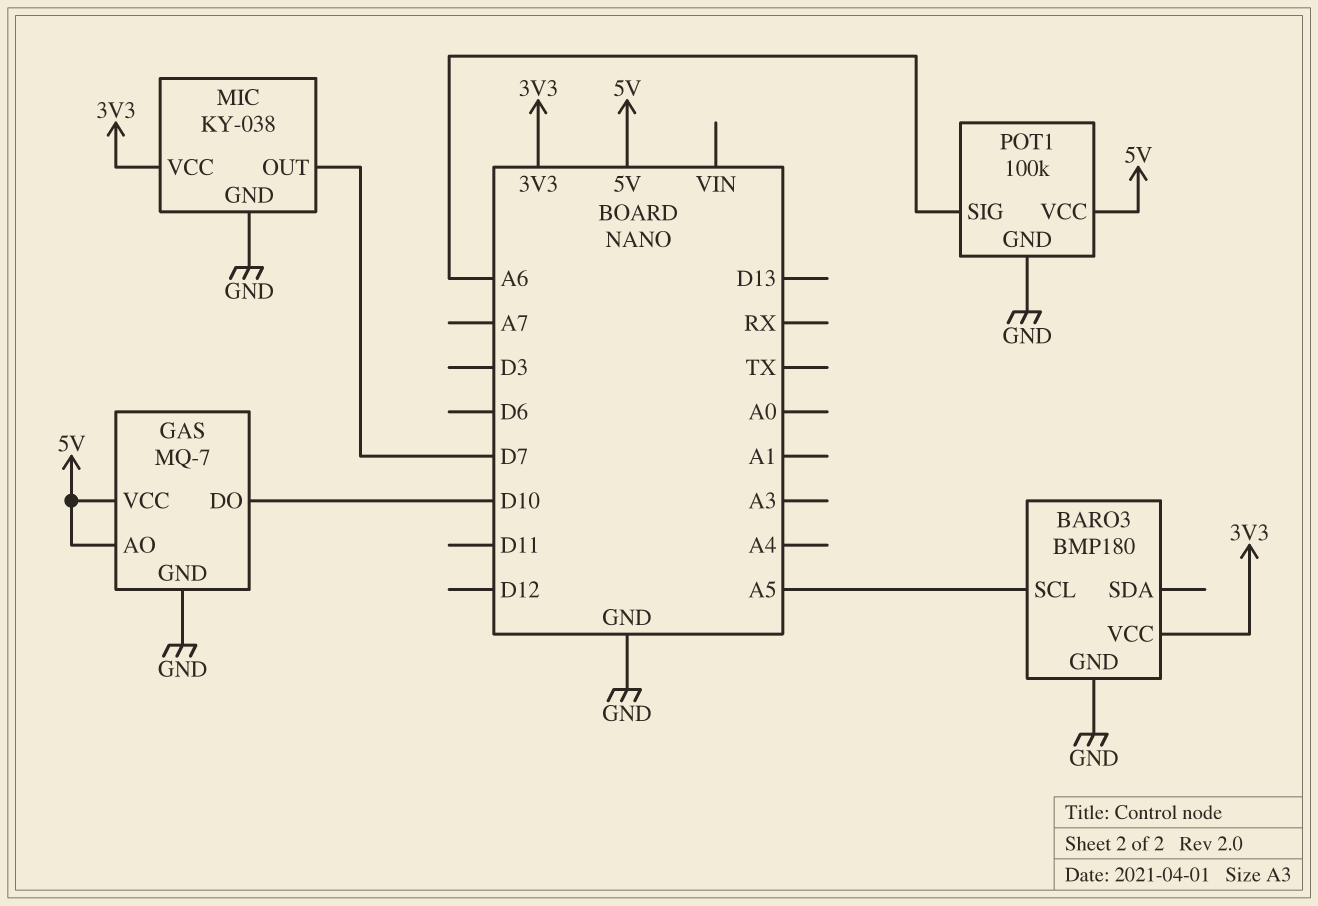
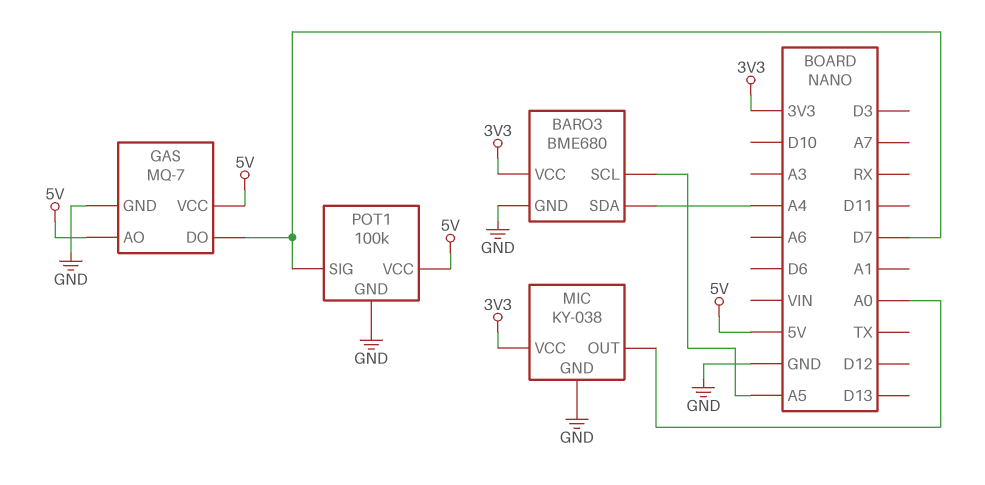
BARO3: BMP180 -> BME680
BARO3 pin SDA: none -> A4
GAS pin DO: D10 -> D7
MIC pin OUT: D7 -> A0
POT1 pin SIG: A6 -> D7

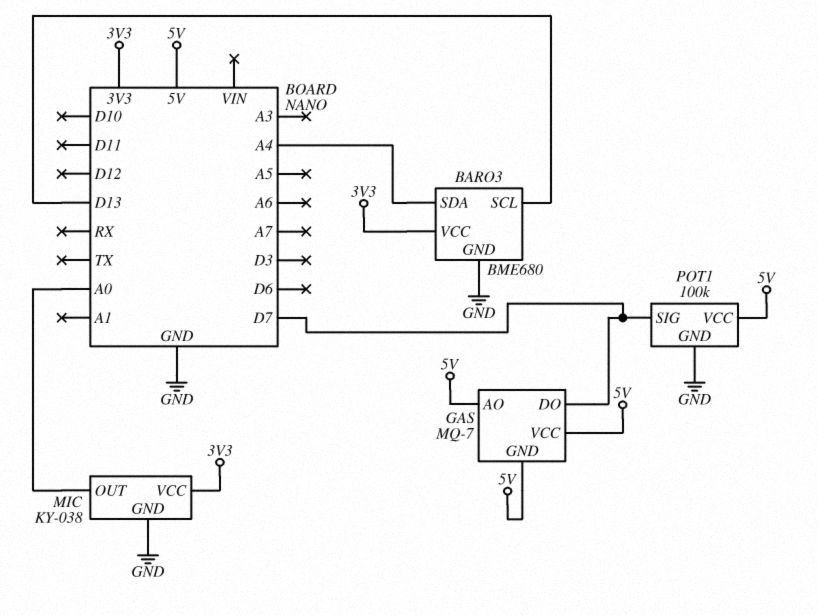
BARO3 pin SCL: A5 -> D13
GAS pin GND: GND -> 5V

